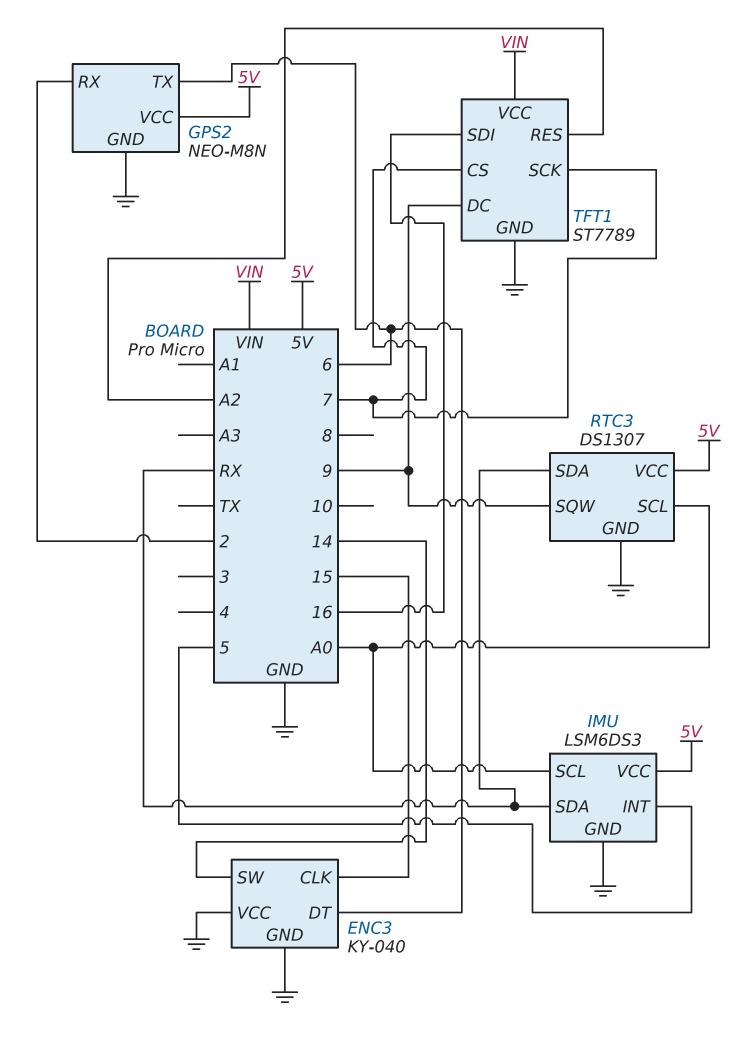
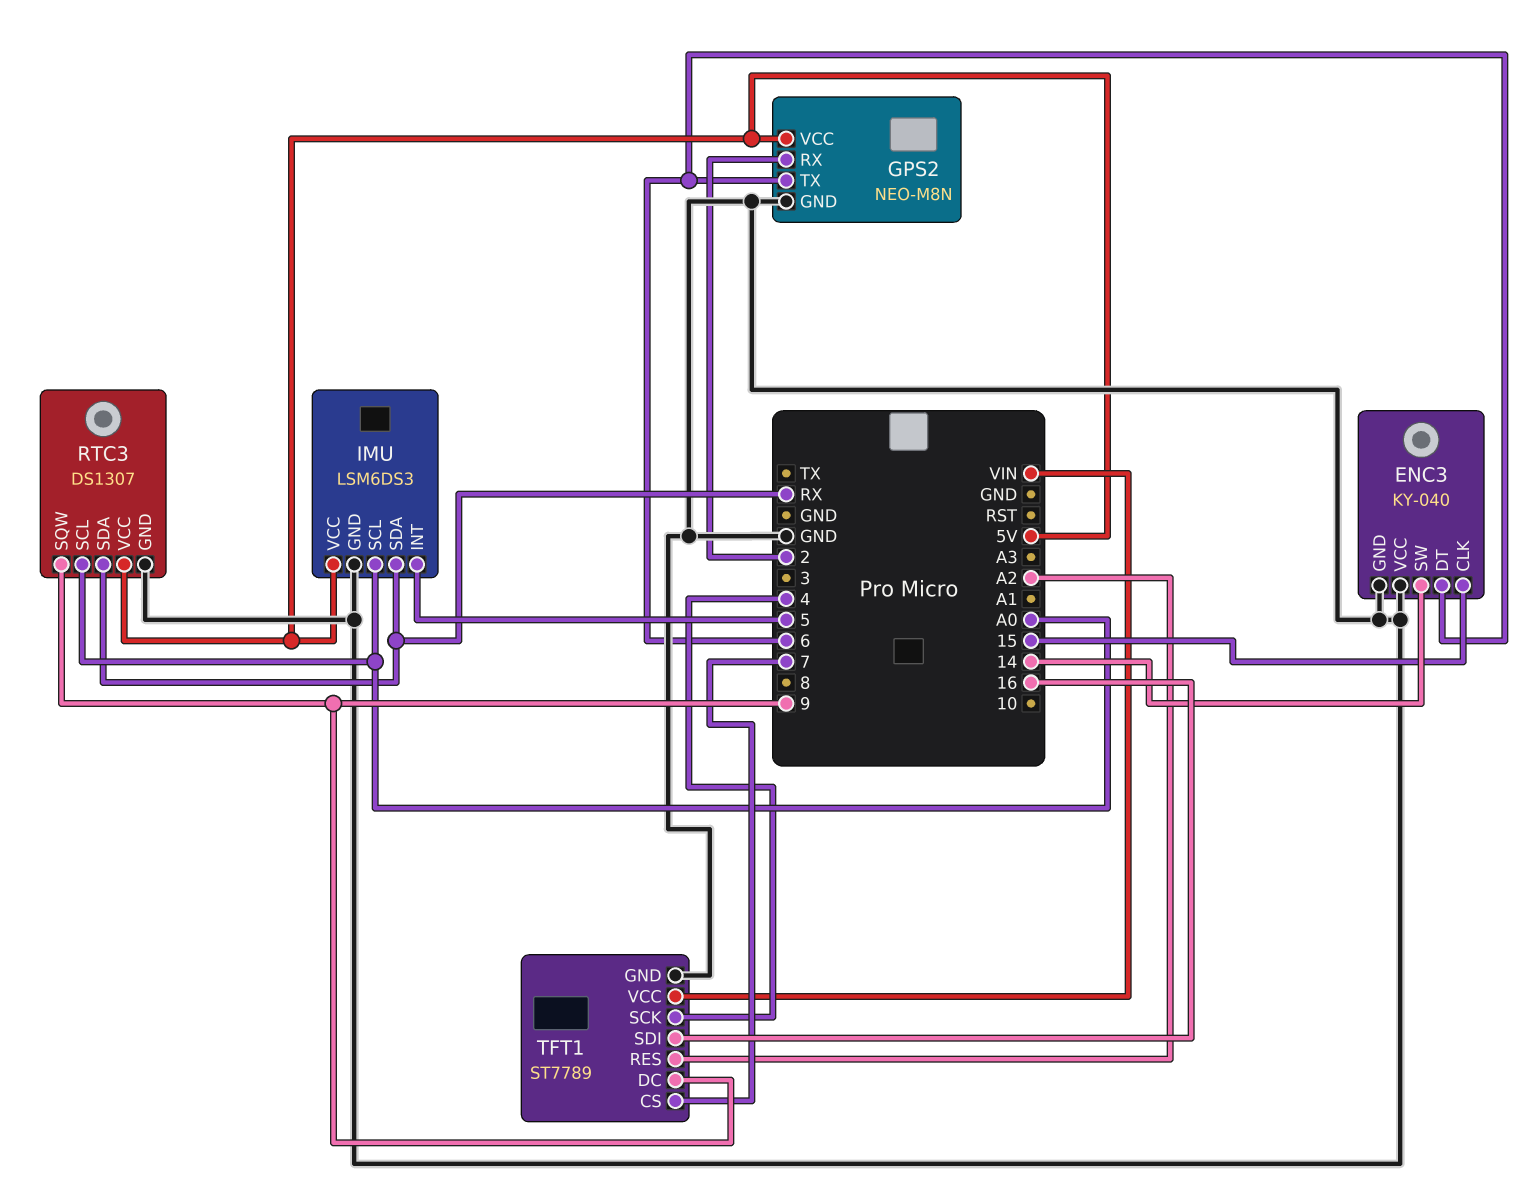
TFT1 pin SCK: 7 -> 4

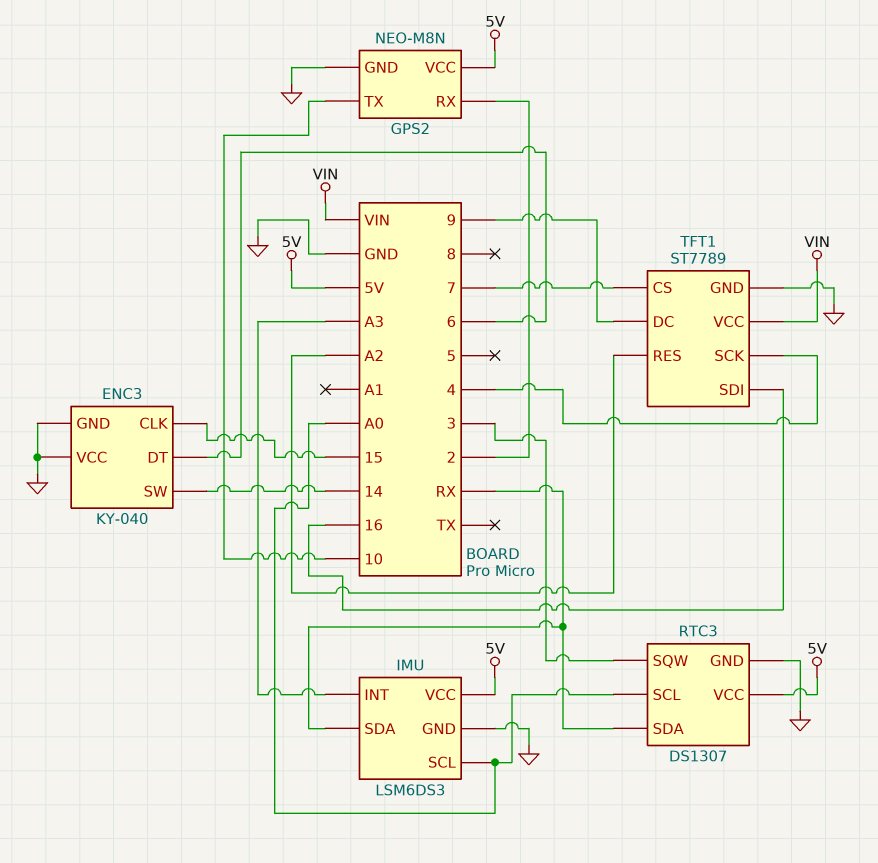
GPS2 pin TX: 6 -> 10
IMU pin INT: 5 -> A3
RTC3 pin SQW: 9 -> 3

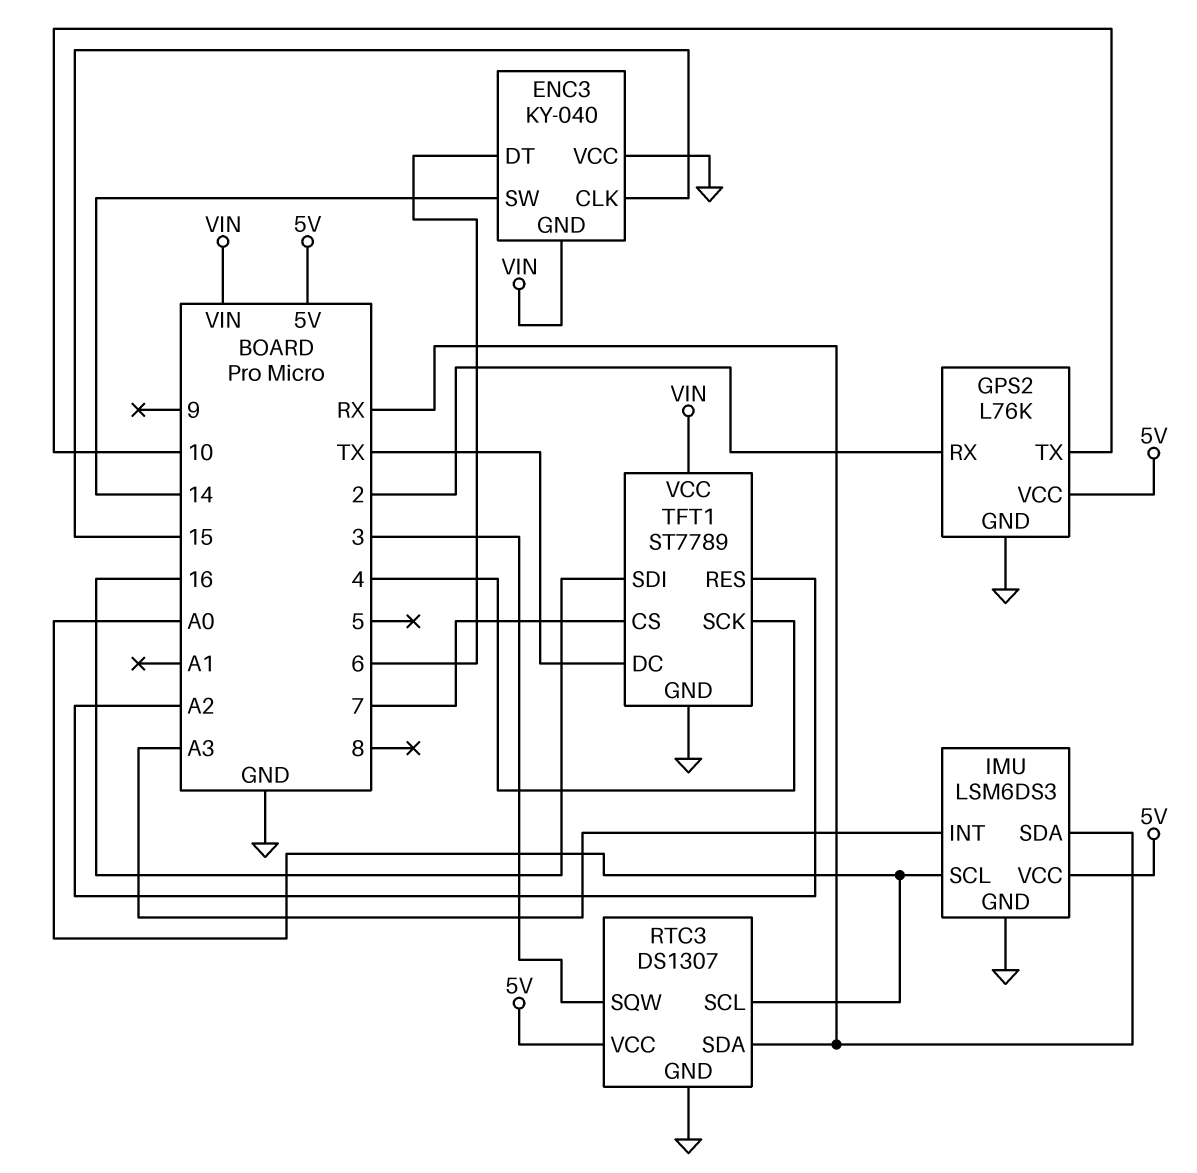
ENC3 pin GND: GND -> VIN
GPS2: NEO-M8N -> L76K
TFT1 pin DC: 9 -> TX

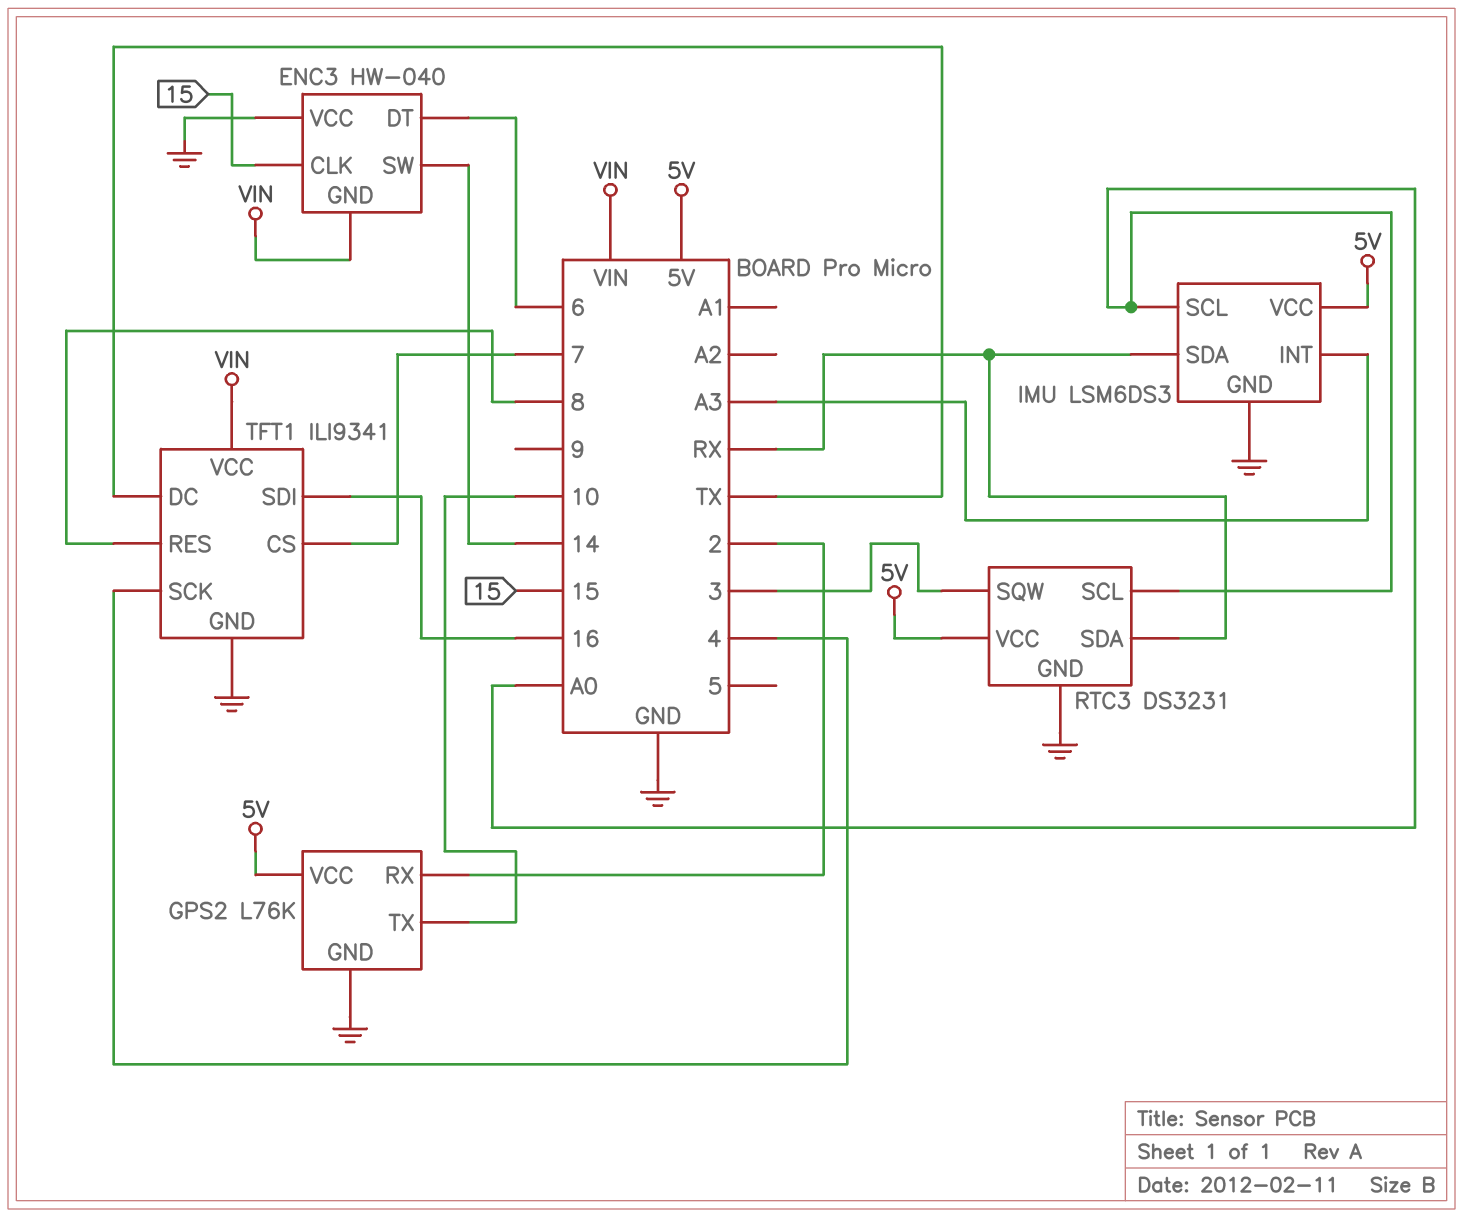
ENC3: KY-040 -> HW-040
RTC3: DS1307 -> DS3231
TFT1: ST7789 -> ILI9341
TFT1 pin RES: A2 -> 8

